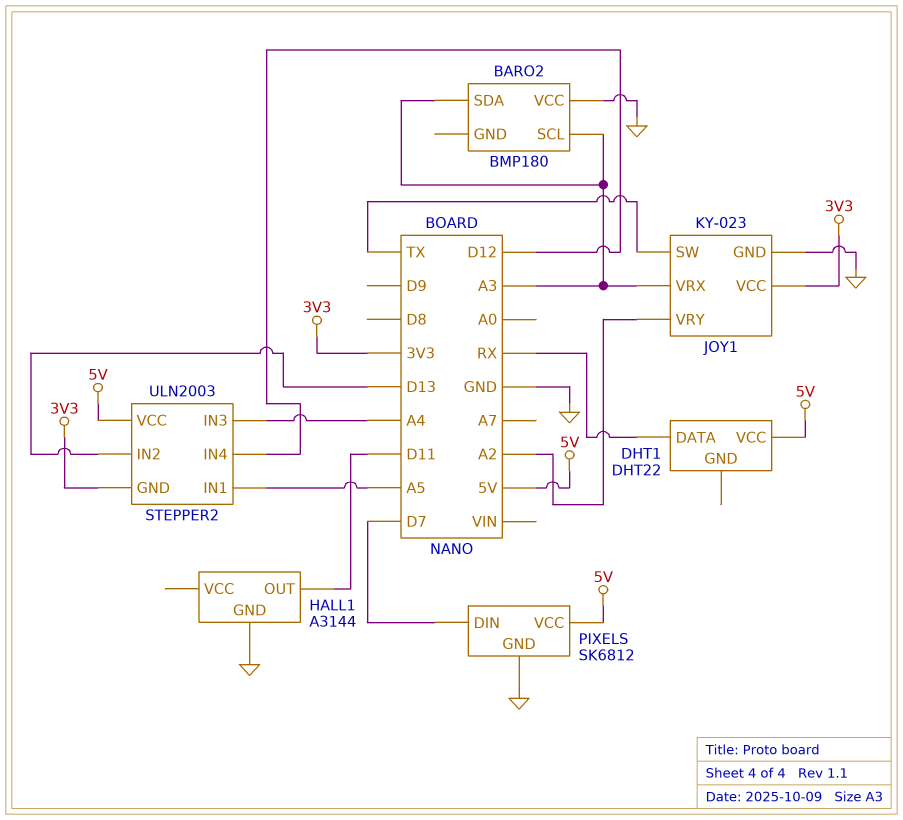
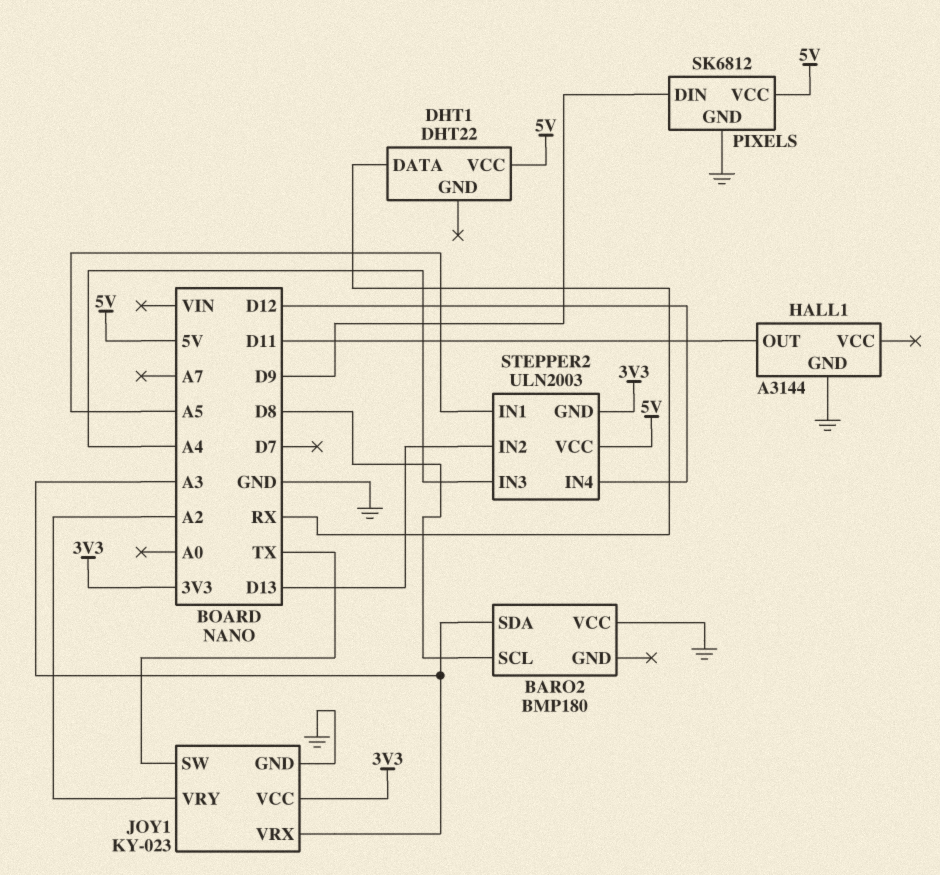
BARO2 pin SCL: A3 -> D8
PIXELS pin DIN: D7 -> D9

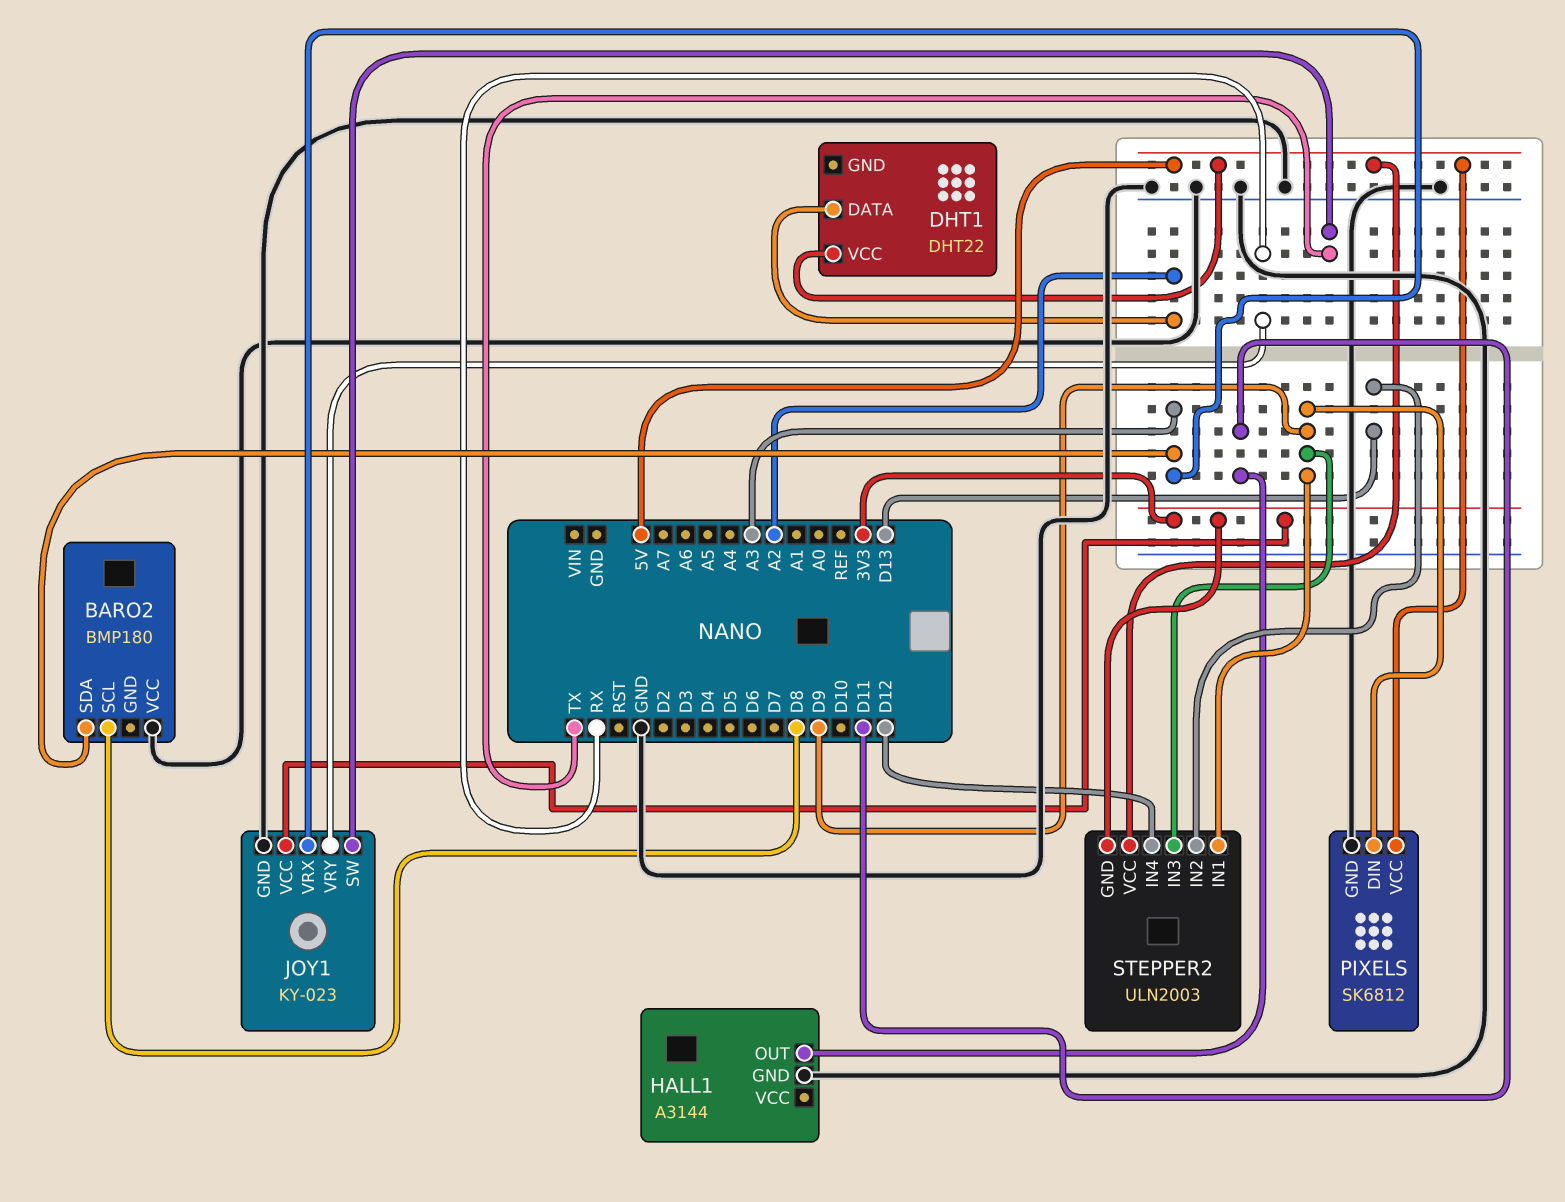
DHT1 pin DATA: RX -> A2
JOY1 pin VRY: A2 -> RX
STEPPER2 pin IN1: A5 -> D9
STEPPER2 pin IN3: A4 -> D9

